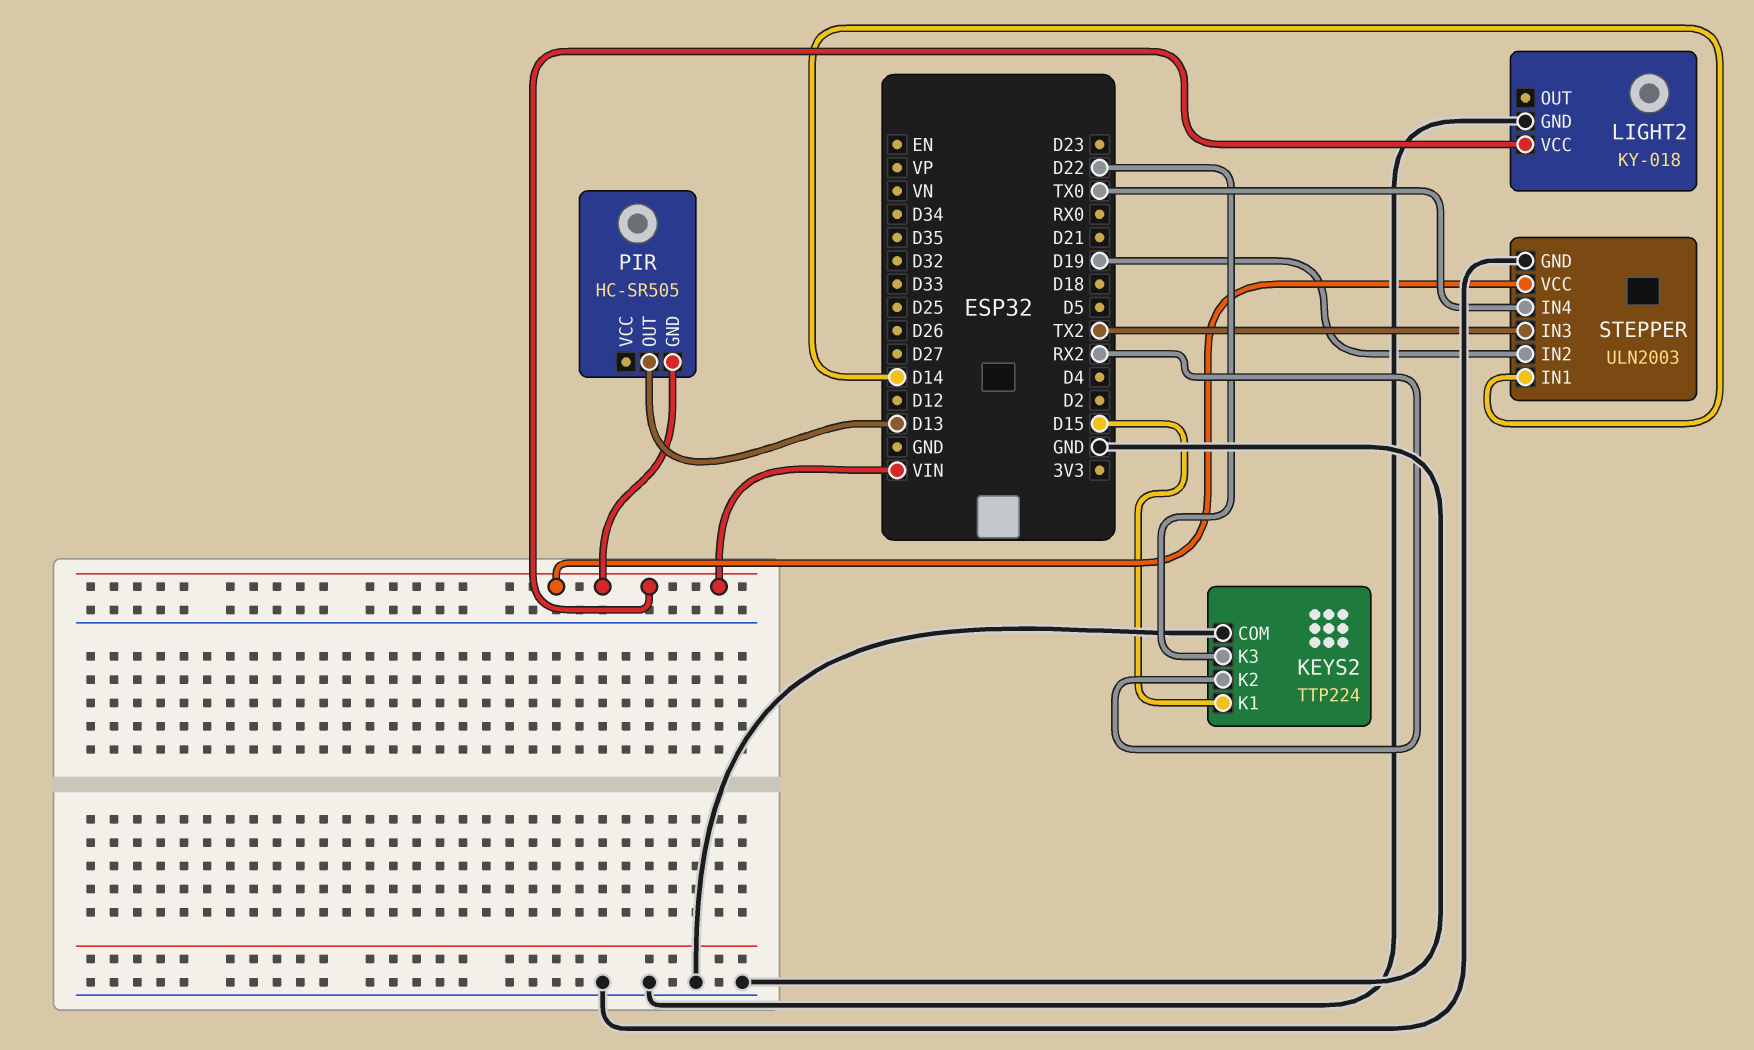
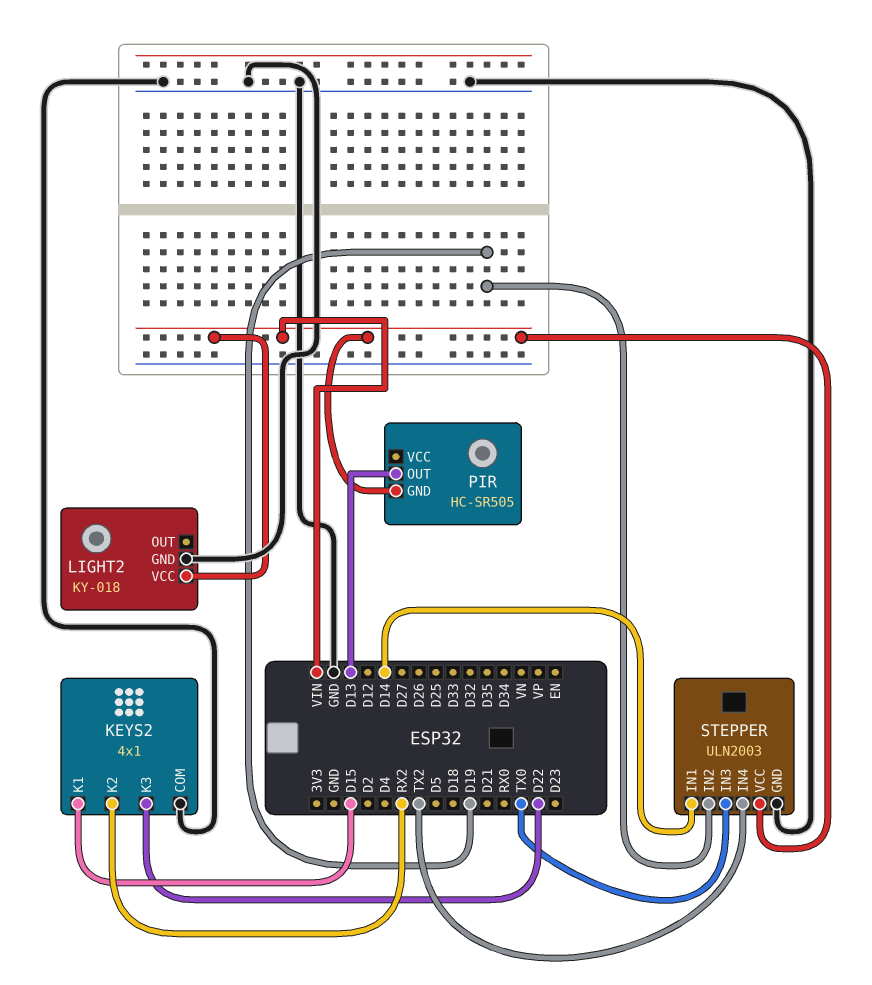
KEYS2: TTP224 -> 4x1
STEPPER pin IN3: TX2 -> TX0
STEPPER pin IN4: TX0 -> TX2

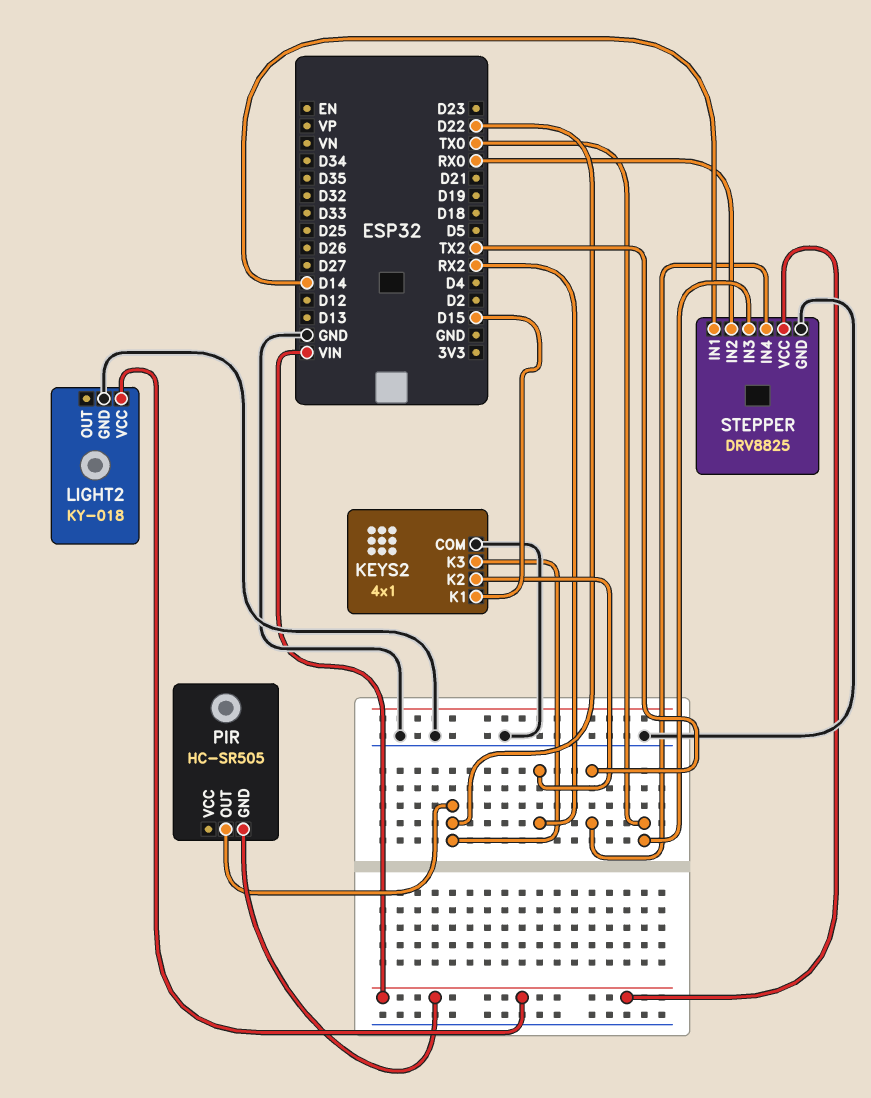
PIR pin OUT: D13 -> D22
STEPPER: ULN2003 -> DRV8825
STEPPER pin IN2: D19 -> RX0

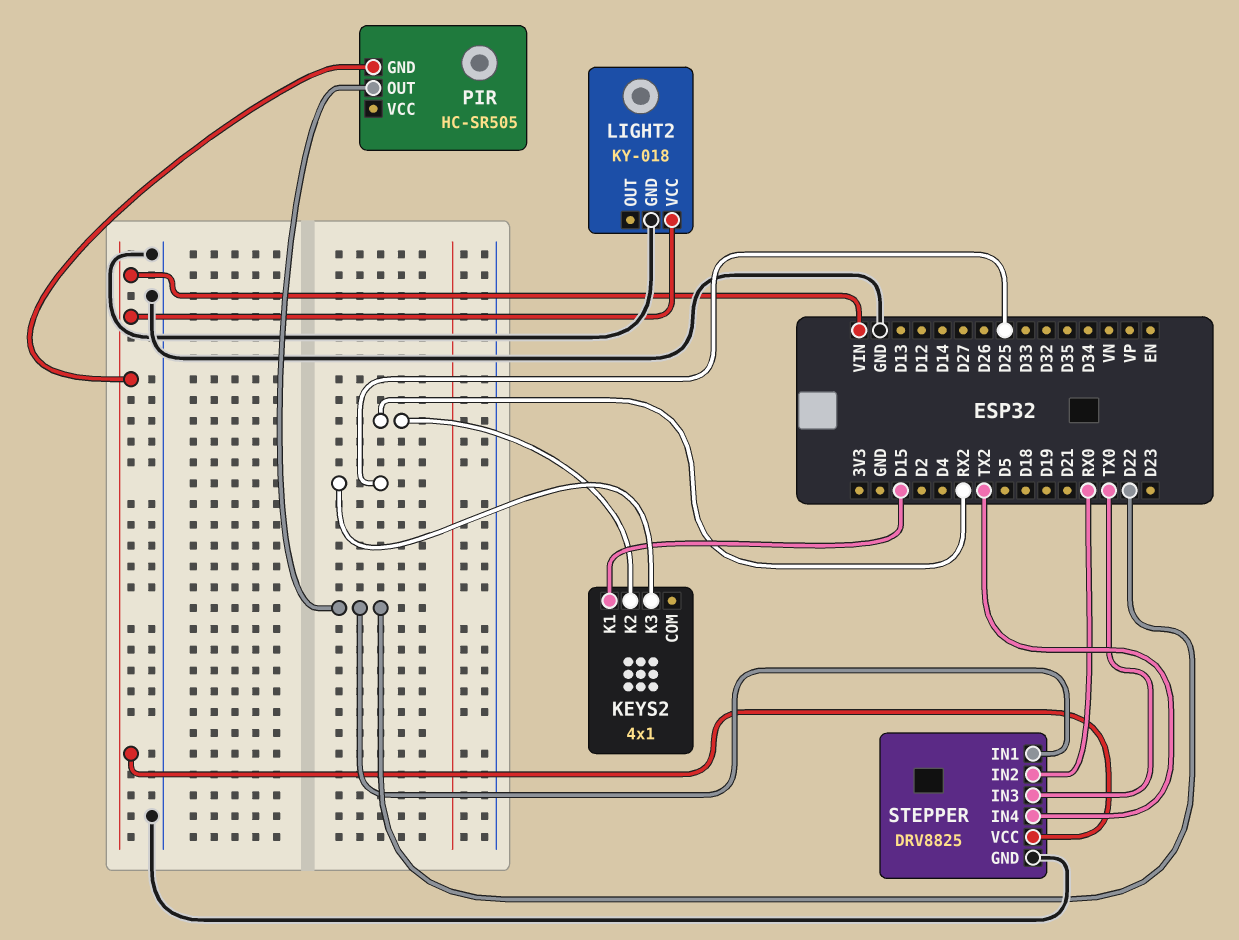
KEYS2 pin COM: GND -> none
KEYS2 pin K3: D22 -> D25
STEPPER pin IN1: D14 -> D22

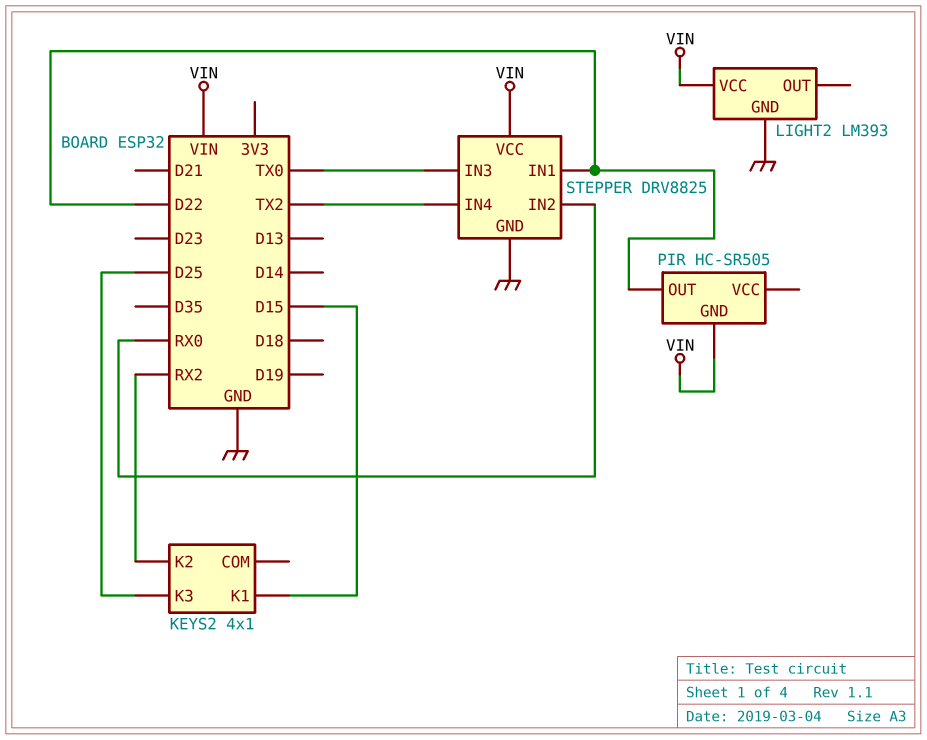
LIGHT2: KY-018 -> LM393

